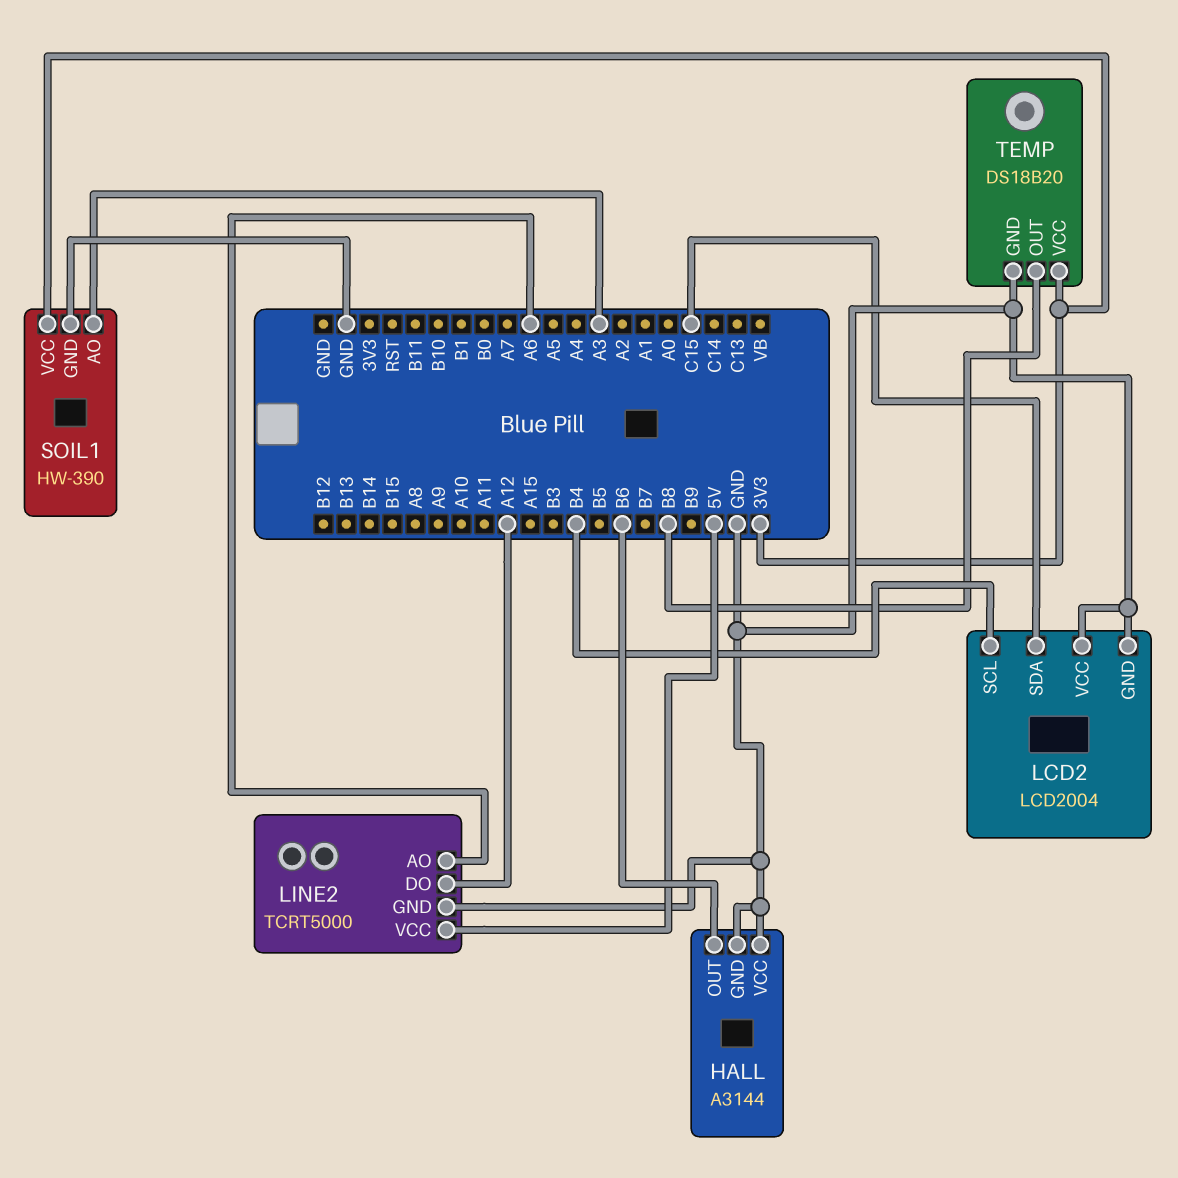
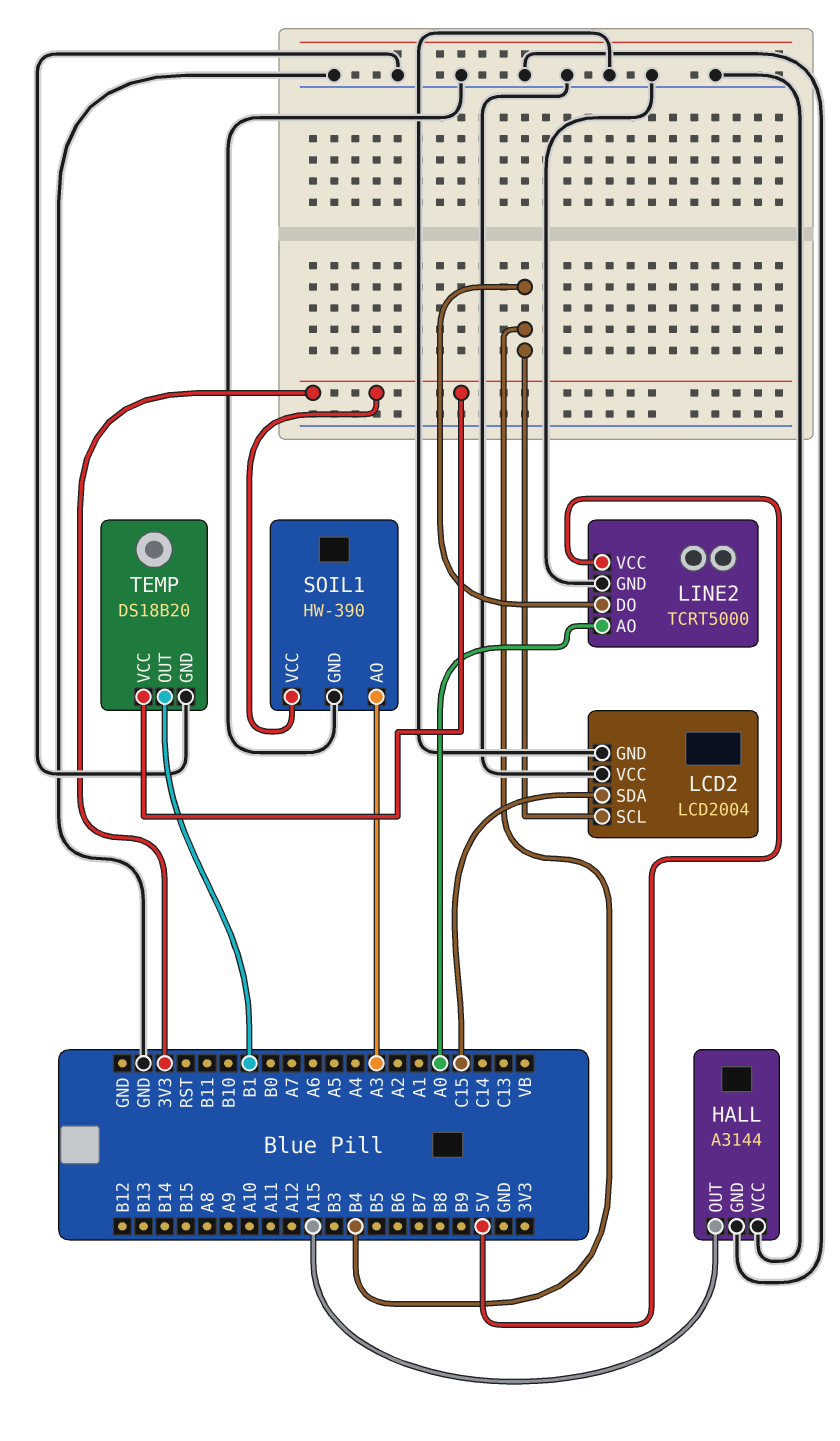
HALL pin OUT: B6 -> A15
LINE2 pin AO: A6 -> A0
LINE2 pin DO: A12 -> B4
TEMP pin OUT: B8 -> B1

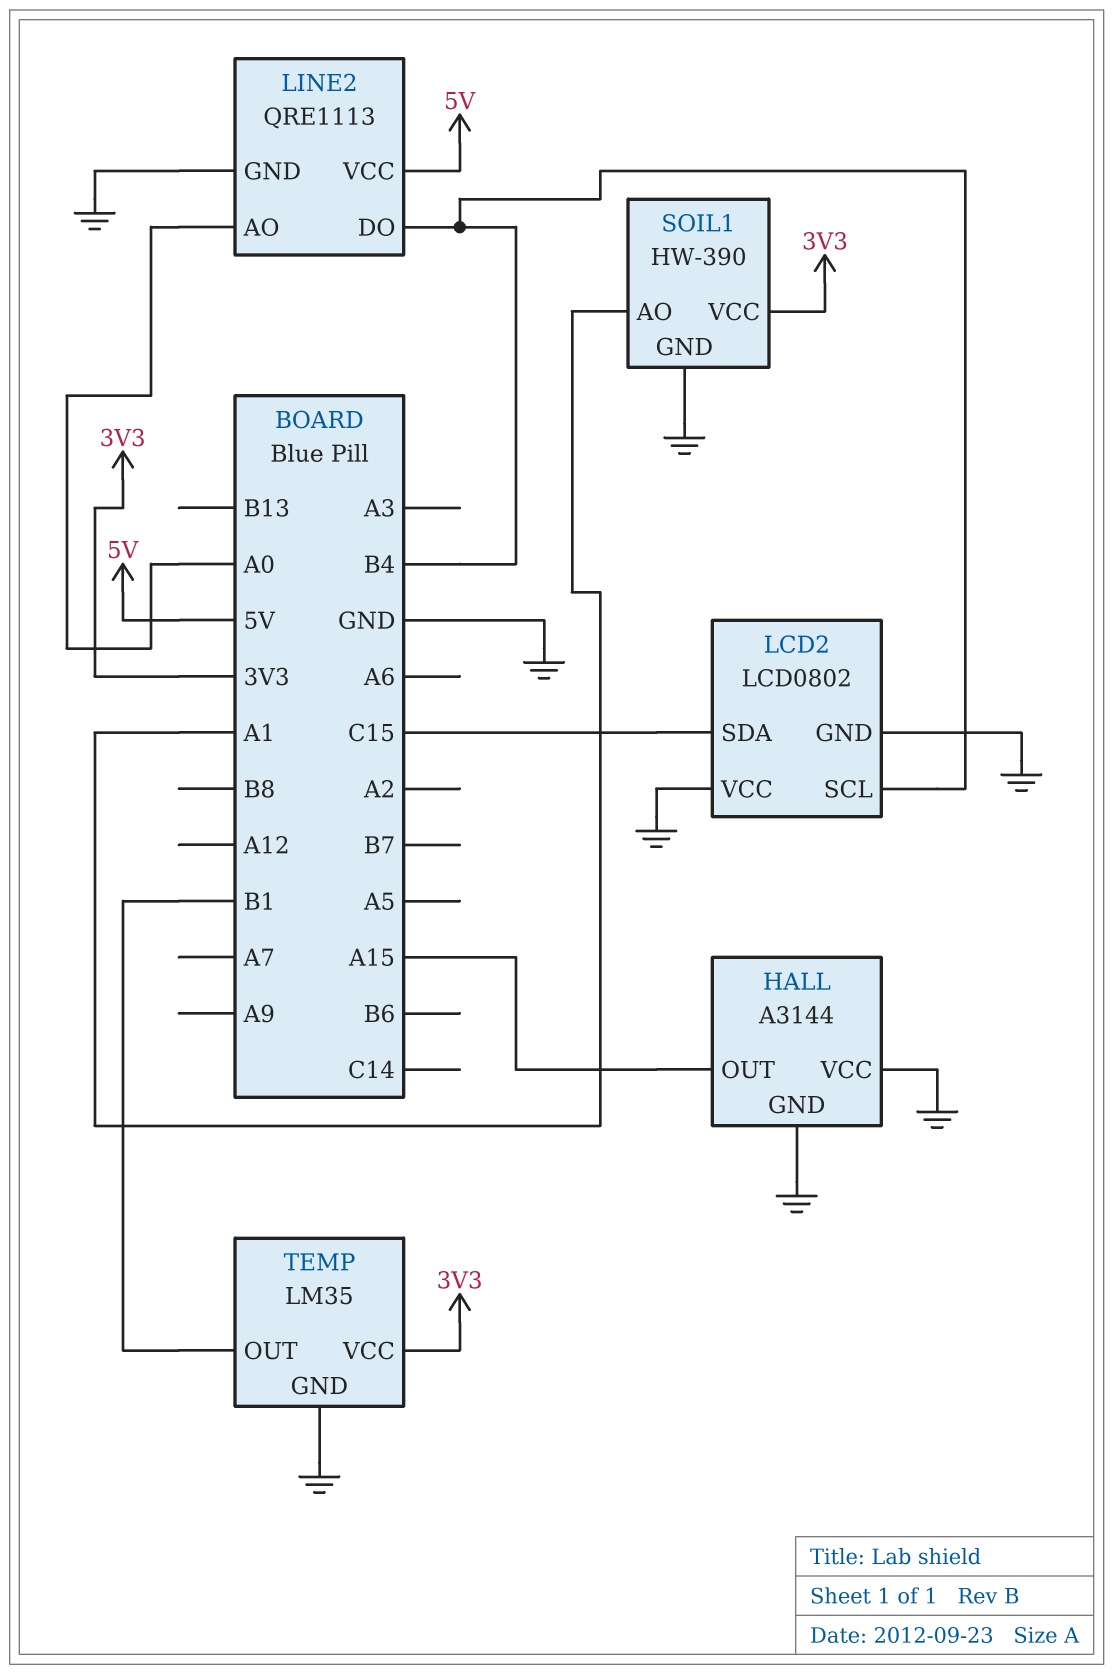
LCD2: LCD2004 -> LCD0802
LINE2: TCRT5000 -> QRE1113
SOIL1 pin AO: A3 -> A1
TEMP: DS18B20 -> LM35

